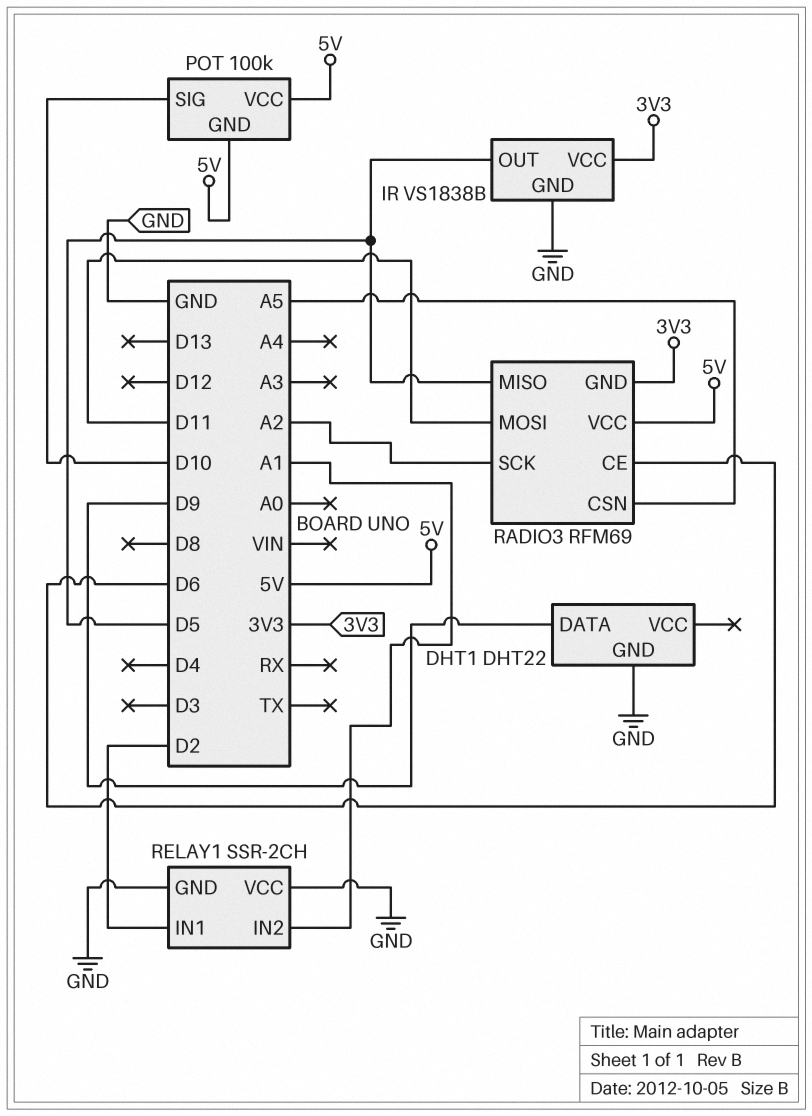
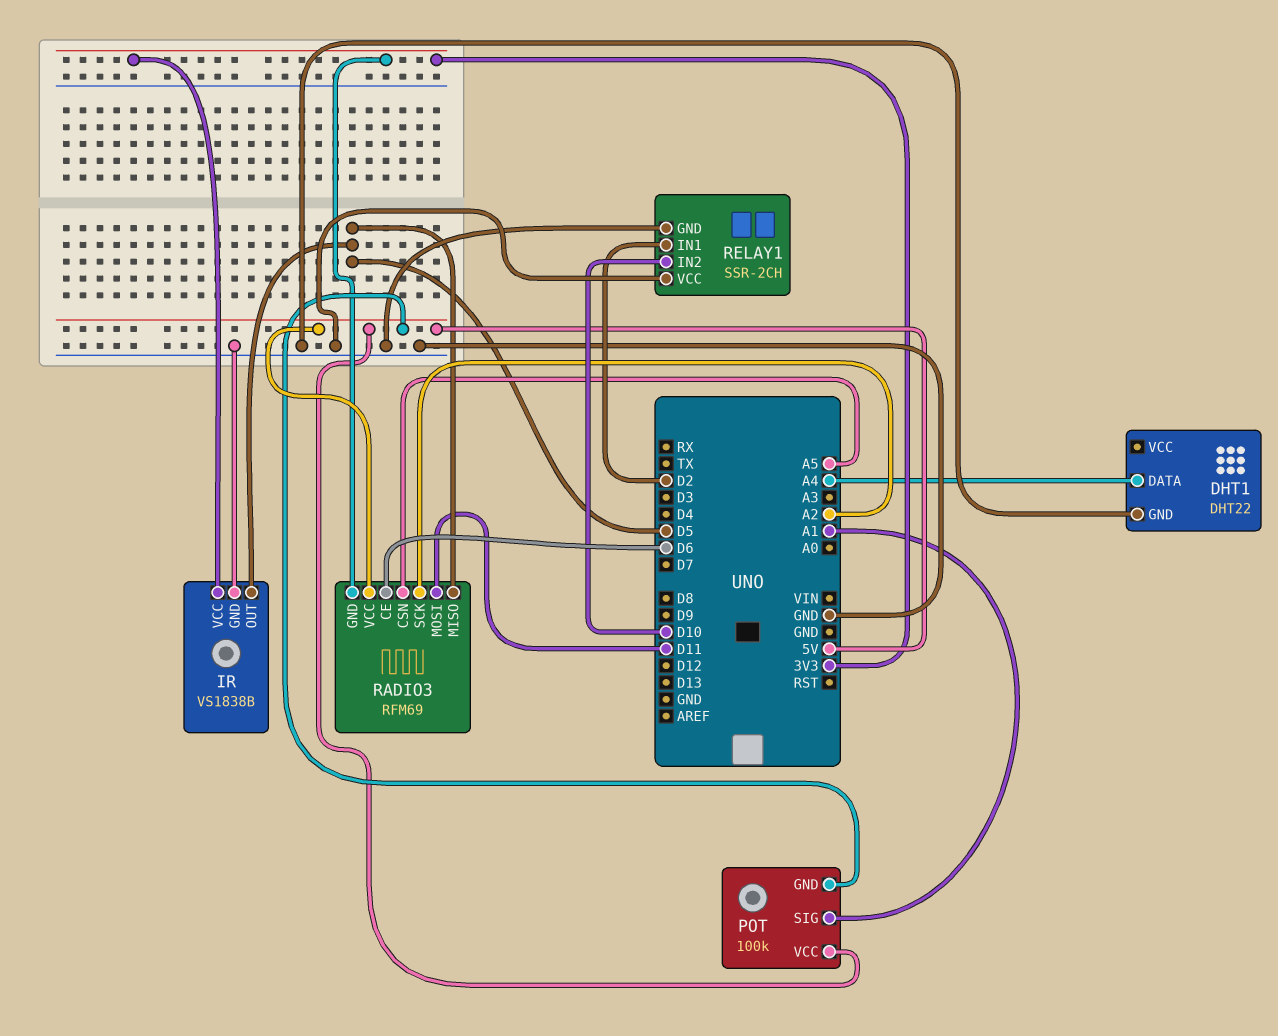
DHT1 pin DATA: D9 -> A4
POT pin SIG: D10 -> A1
RELAY1 pin IN2: A1 -> D10

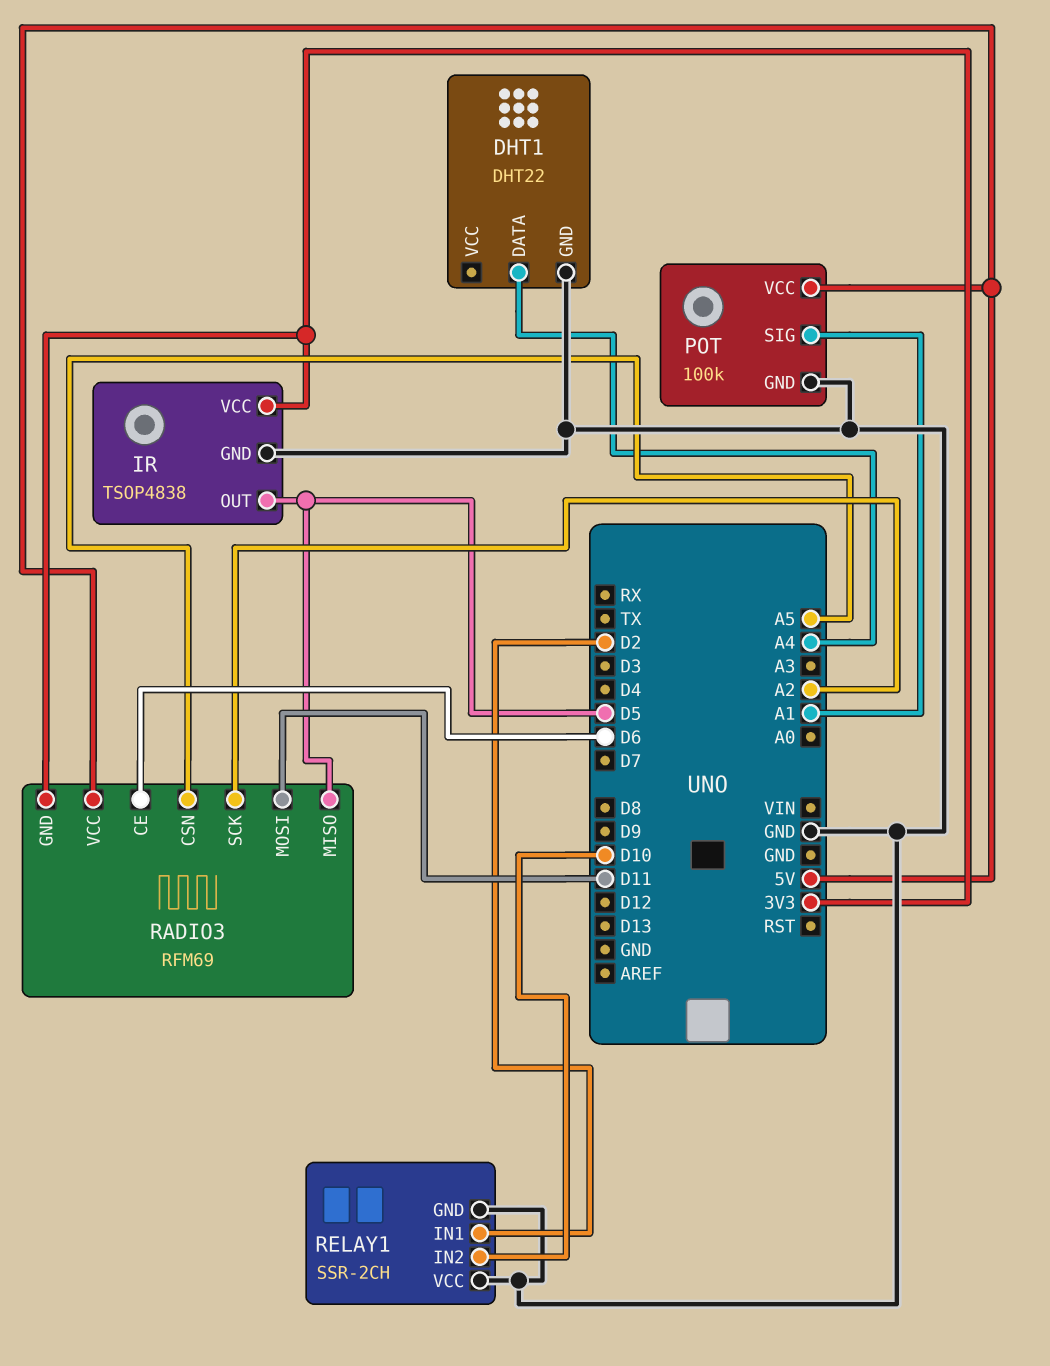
IR: VS1838B -> TSOP4838
POT pin GND: 5V -> GND

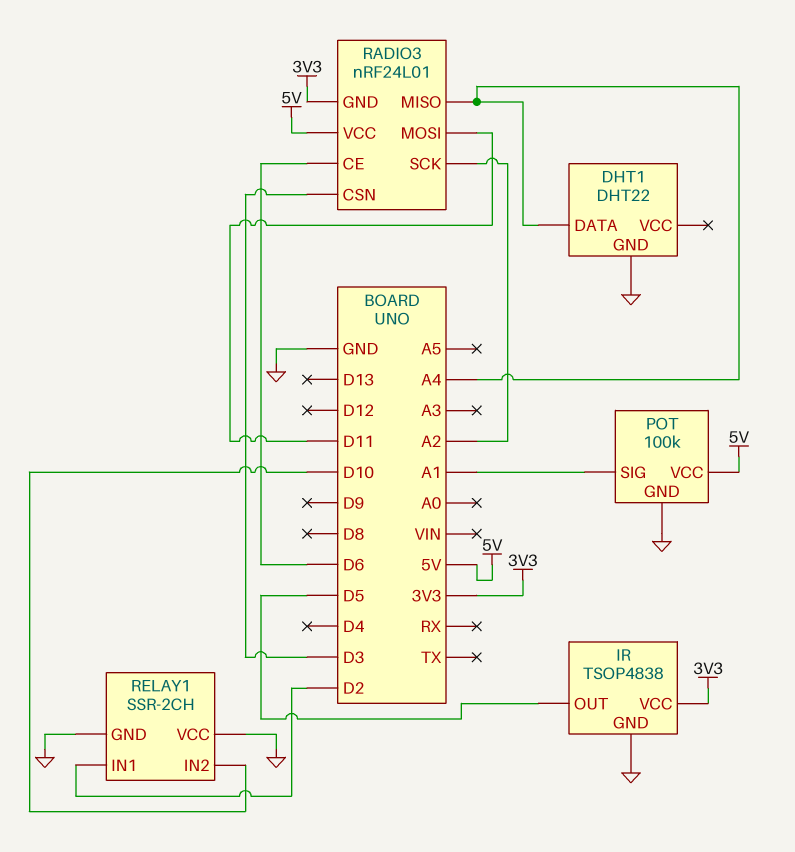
RADIO3: RFM69 -> nRF24L01
RADIO3 pin CSN: A5 -> D3
RADIO3 pin MISO: D5 -> A4

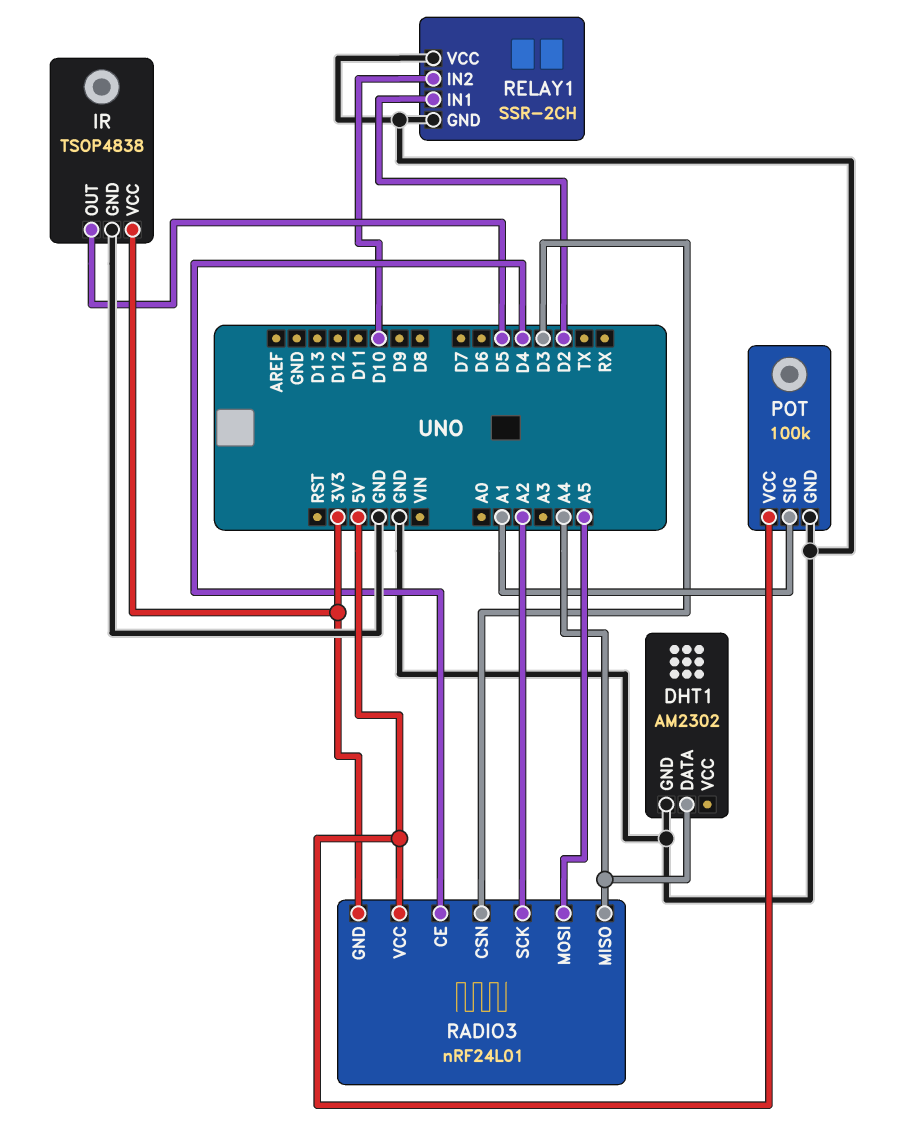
DHT1: DHT22 -> AM2302
RADIO3 pin CE: D6 -> D4
RADIO3 pin MOSI: D11 -> A5

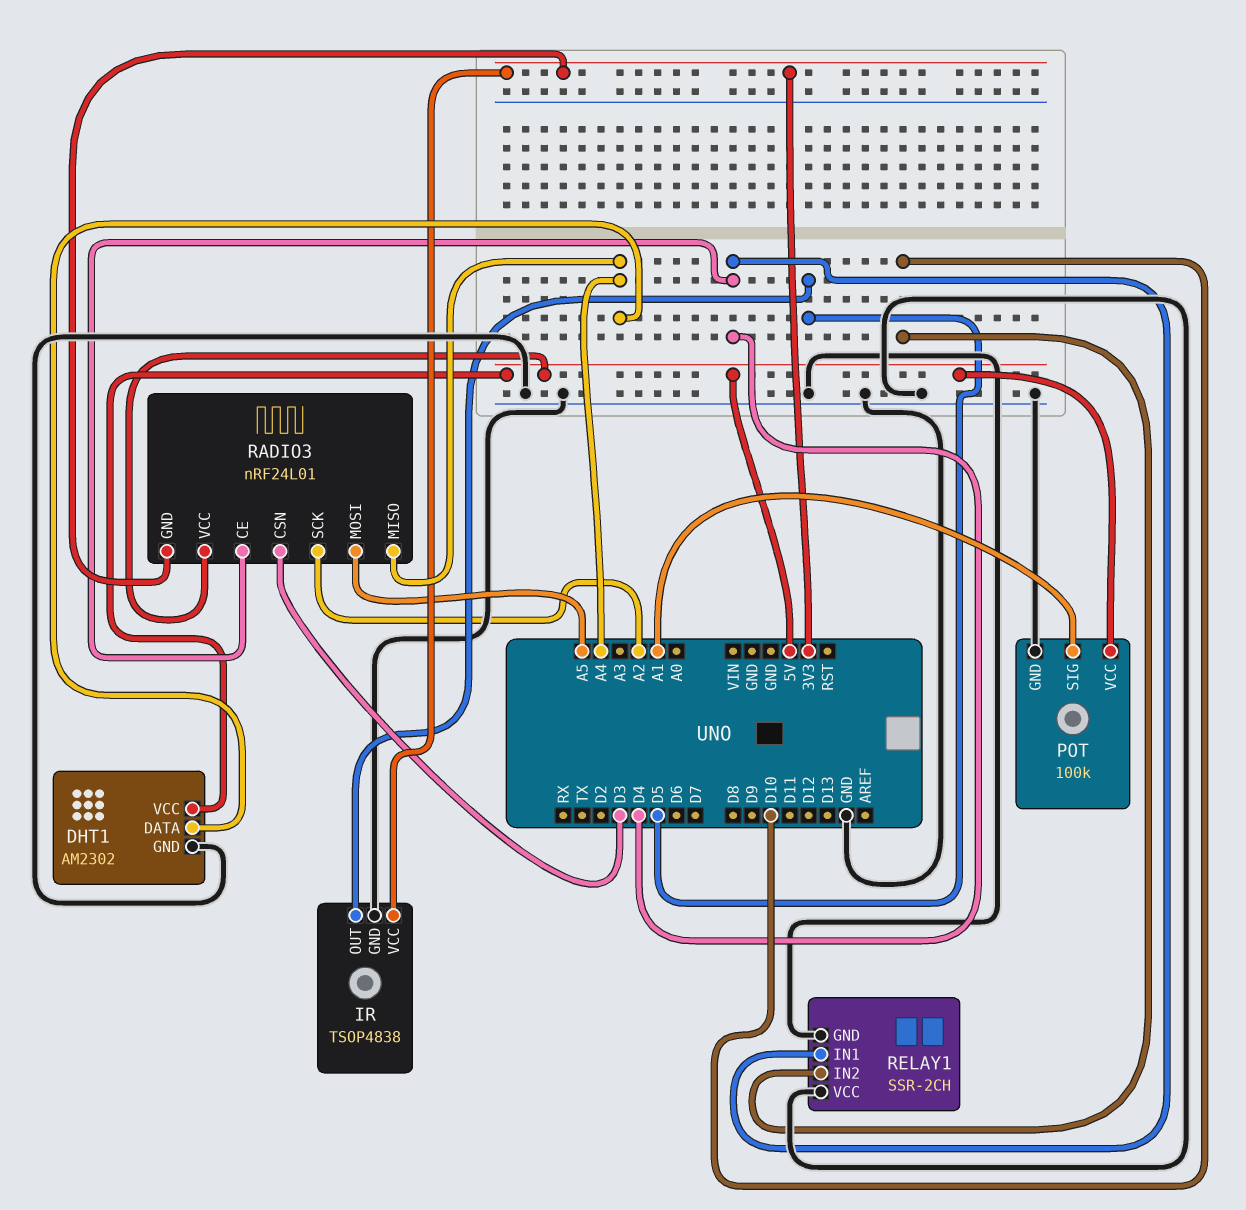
DHT1 pin VCC: none -> 5V
RELAY1 pin IN1: D2 -> D4

